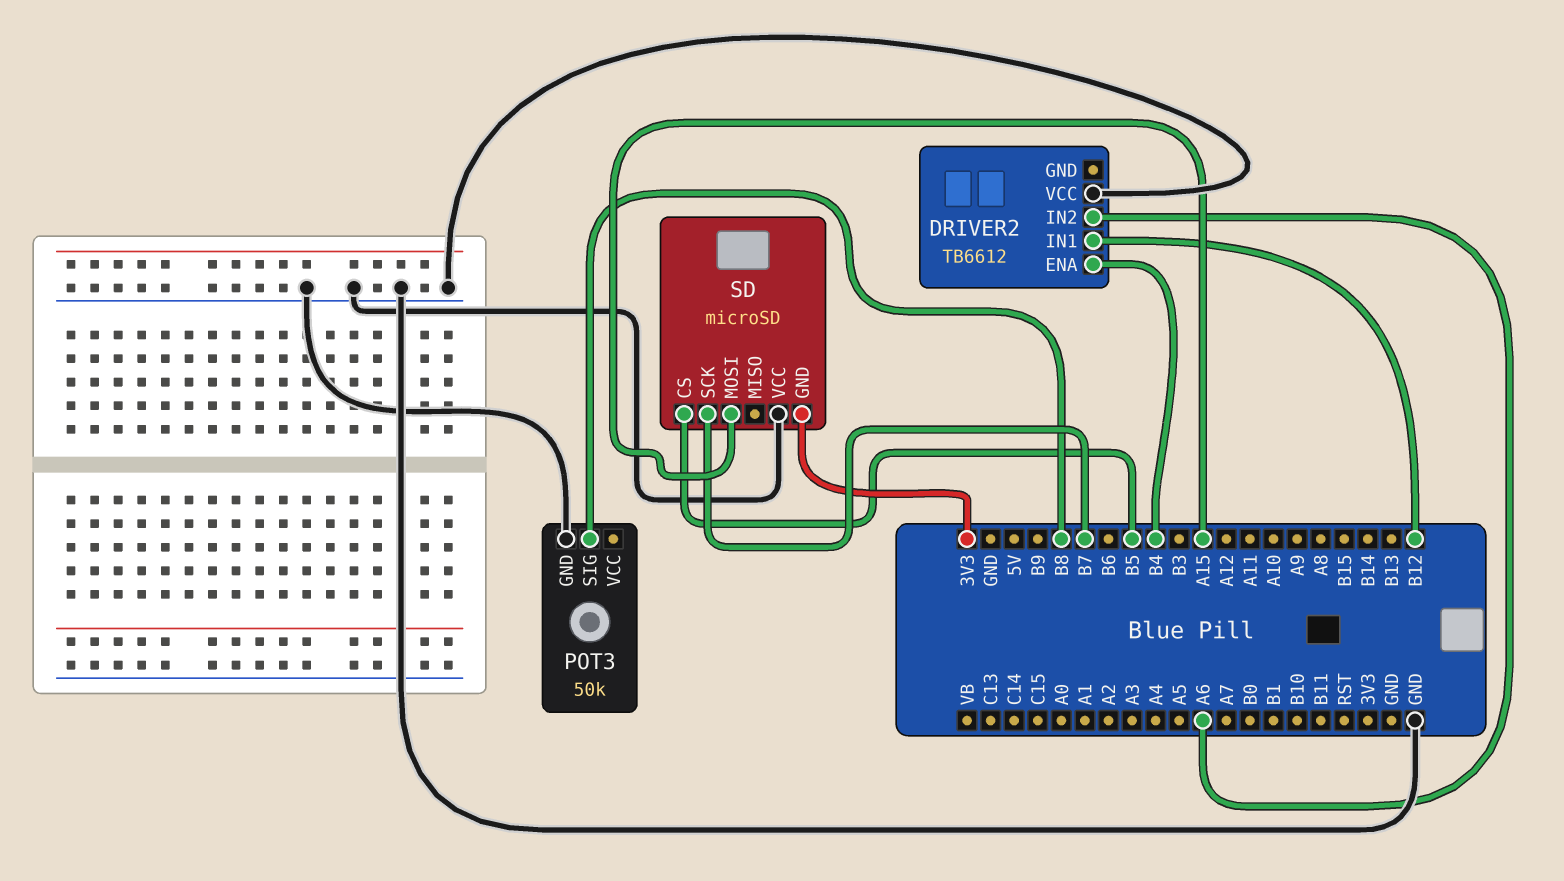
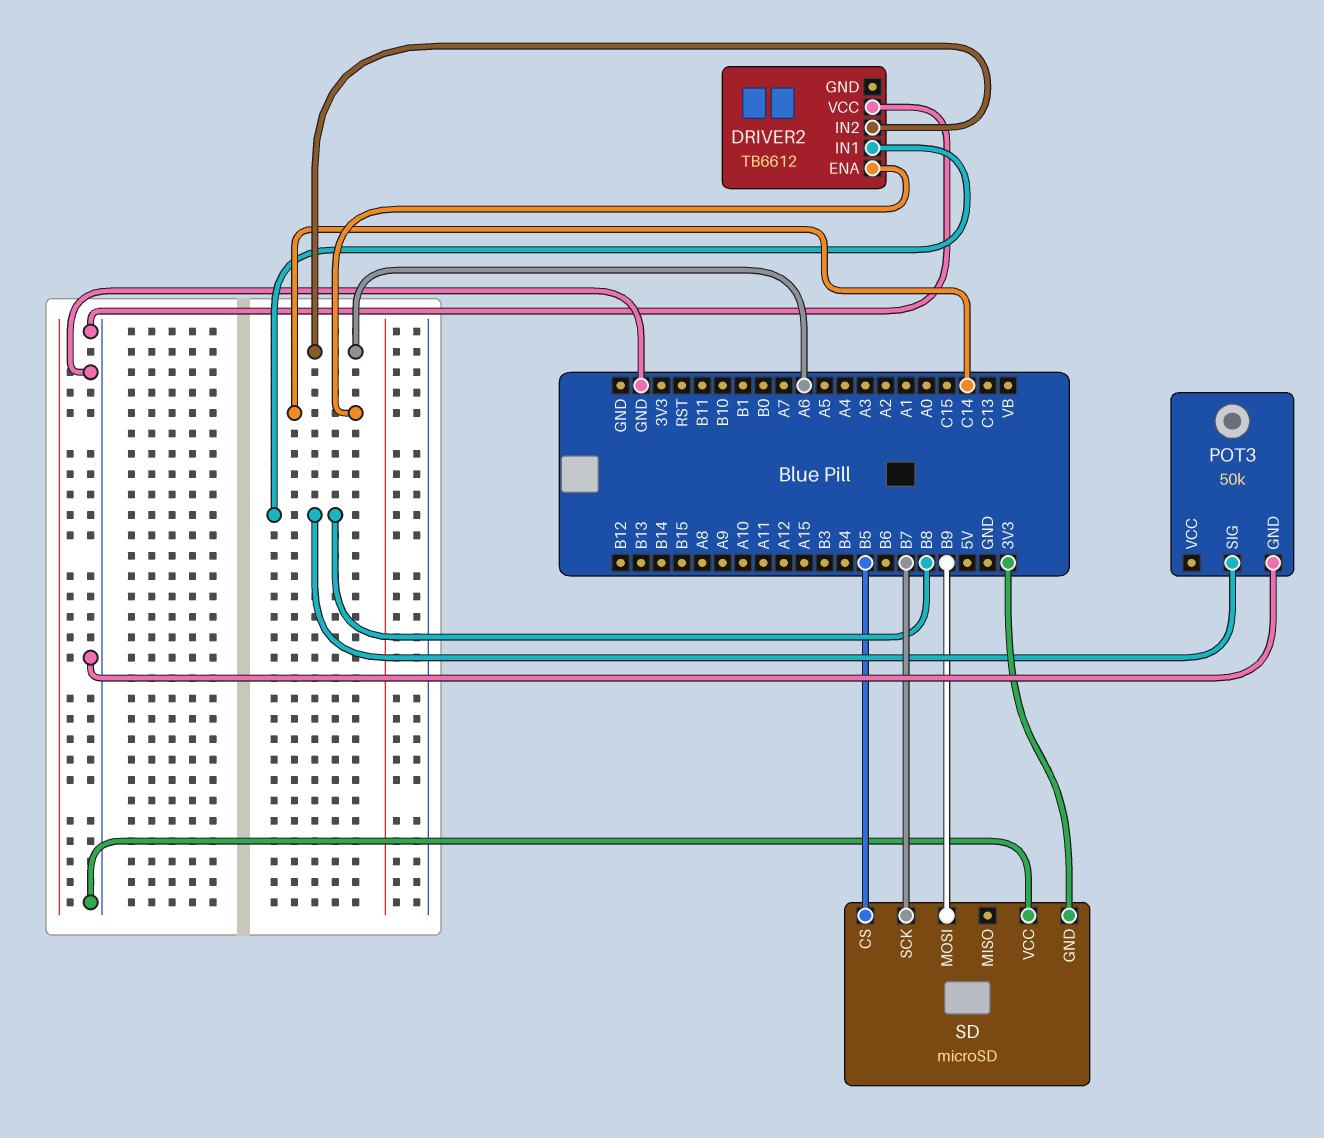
DRIVER2 pin ENA: B4 -> C14
DRIVER2 pin IN1: B12 -> B8
SD pin MOSI: A15 -> B9

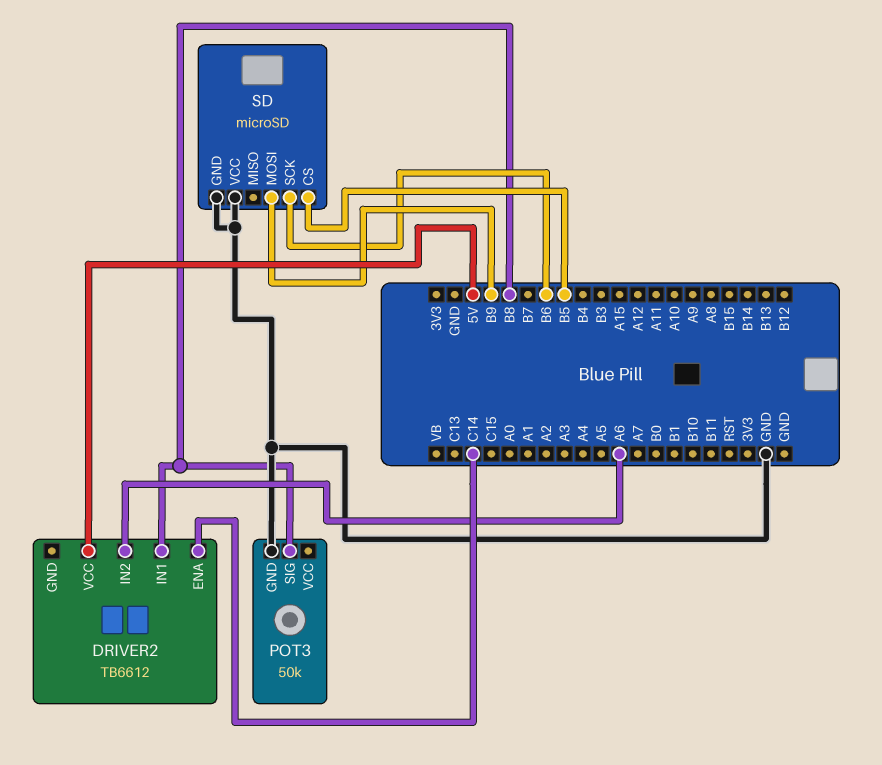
DRIVER2 pin VCC: GND -> 5V
SD pin GND: 3V3 -> GND
SD pin SCK: B7 -> B6

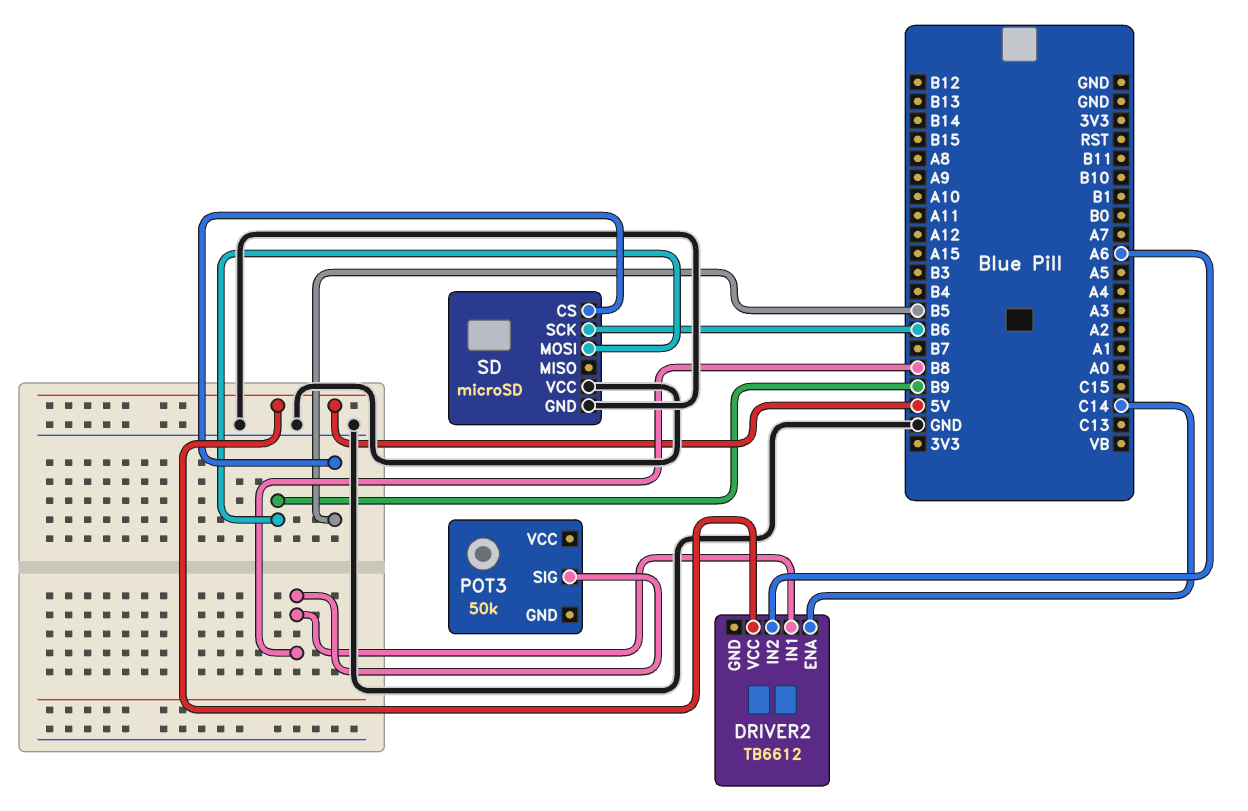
POT3 pin GND: GND -> none

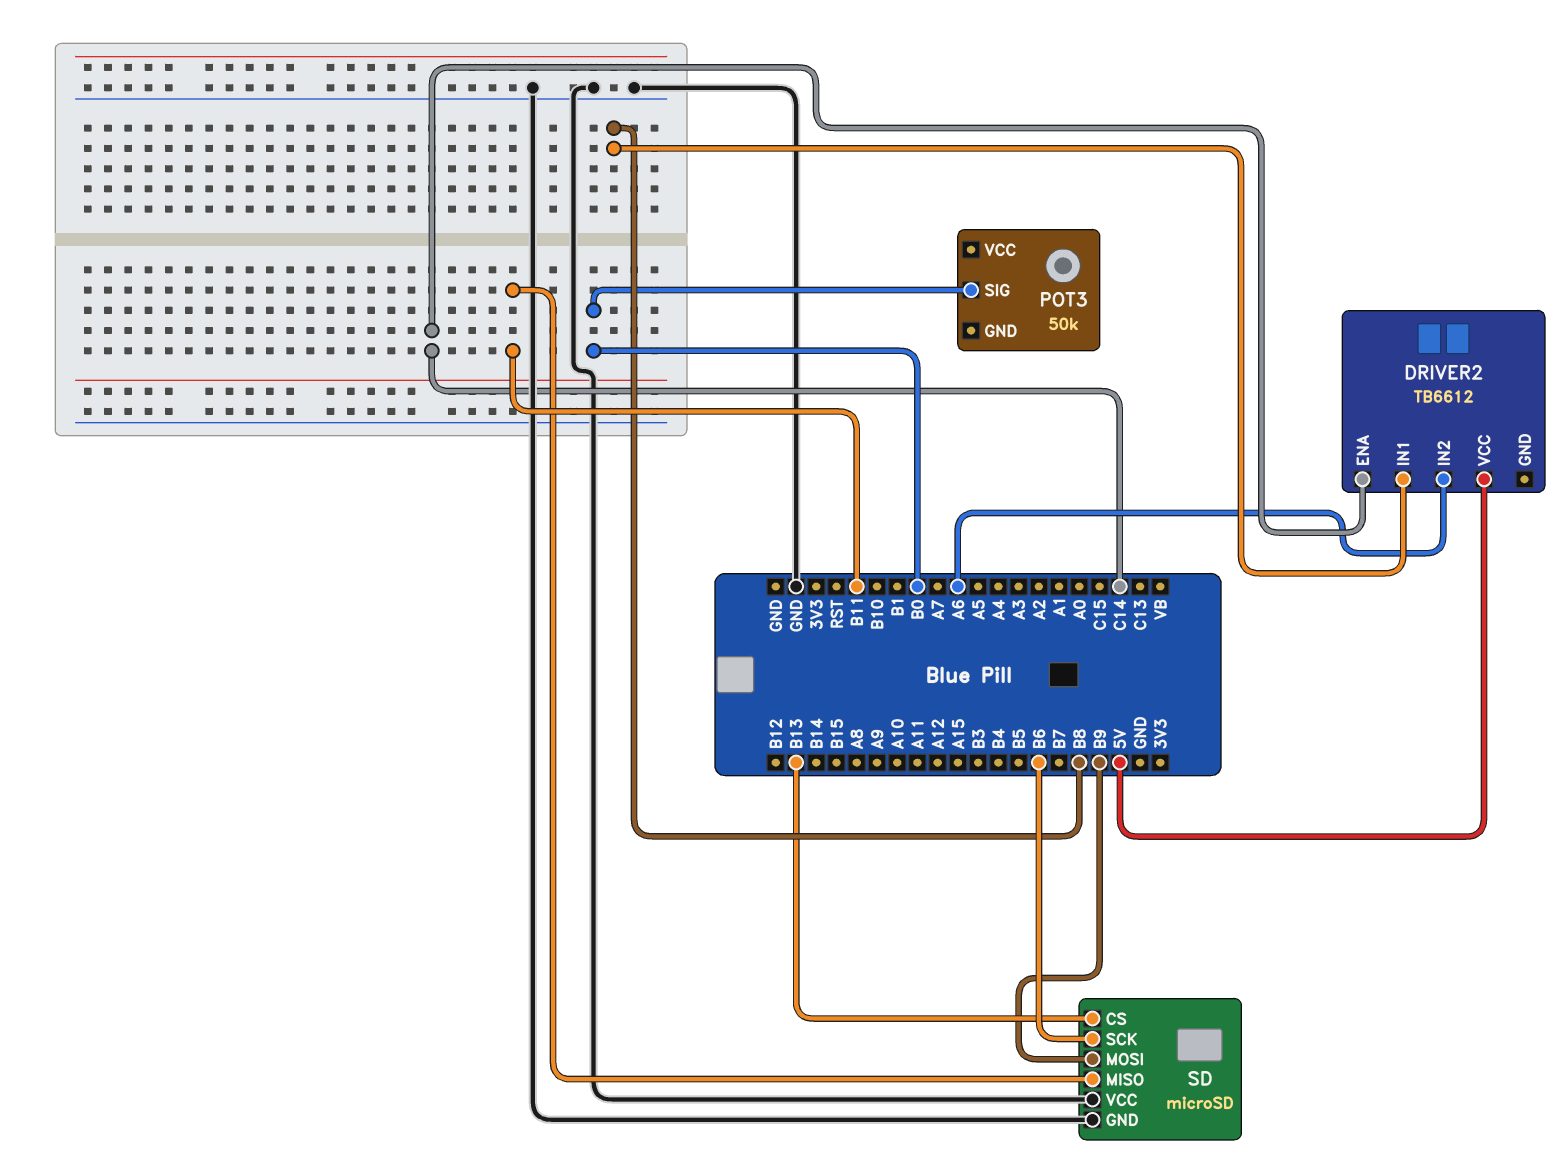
POT3 pin SIG: B8 -> B0
SD pin CS: B5 -> B13
SD pin MISO: none -> B11

